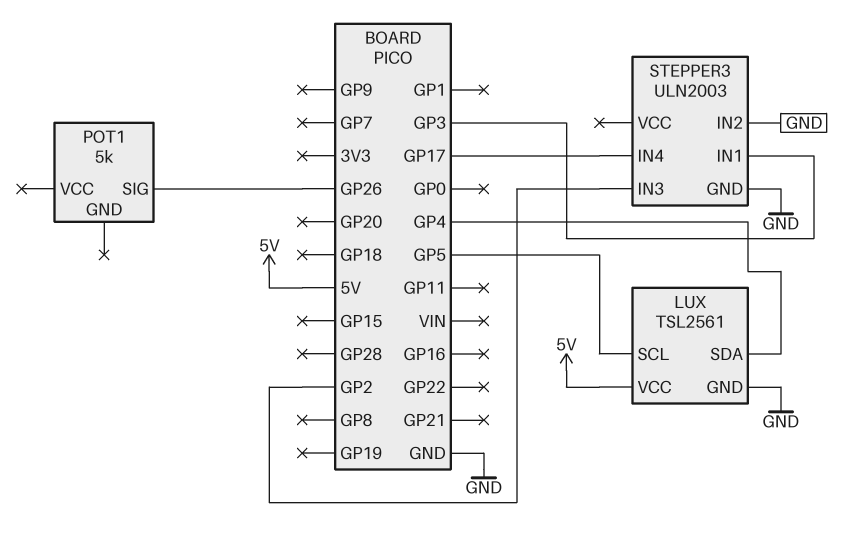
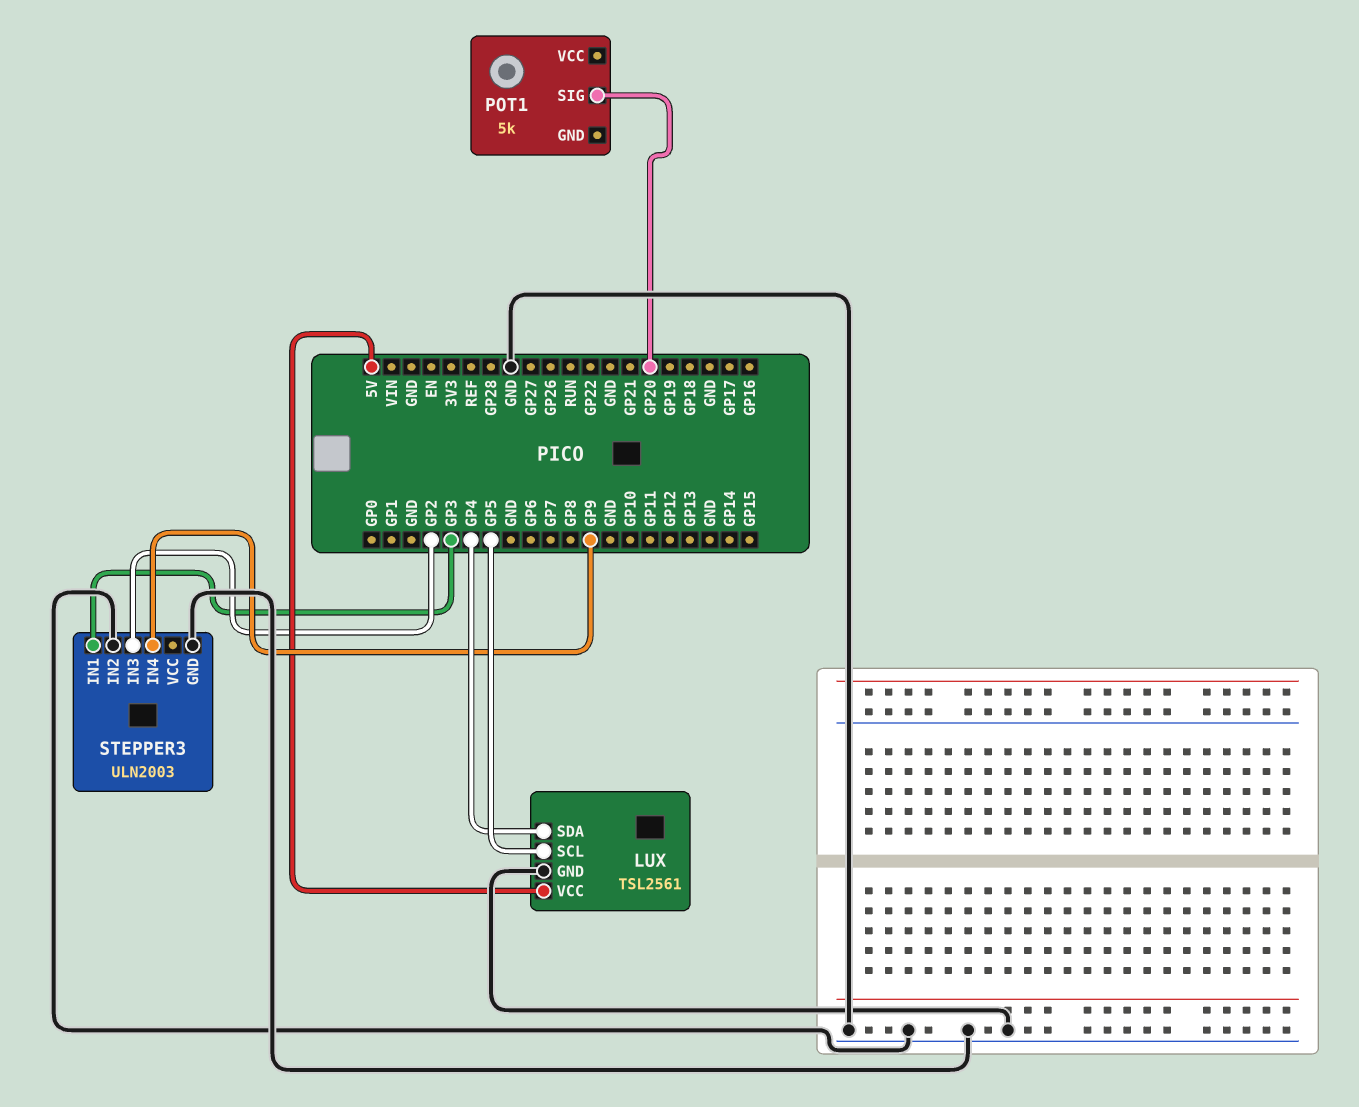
POT1 pin SIG: GP26 -> GP20
STEPPER3 pin IN4: GP17 -> GP9

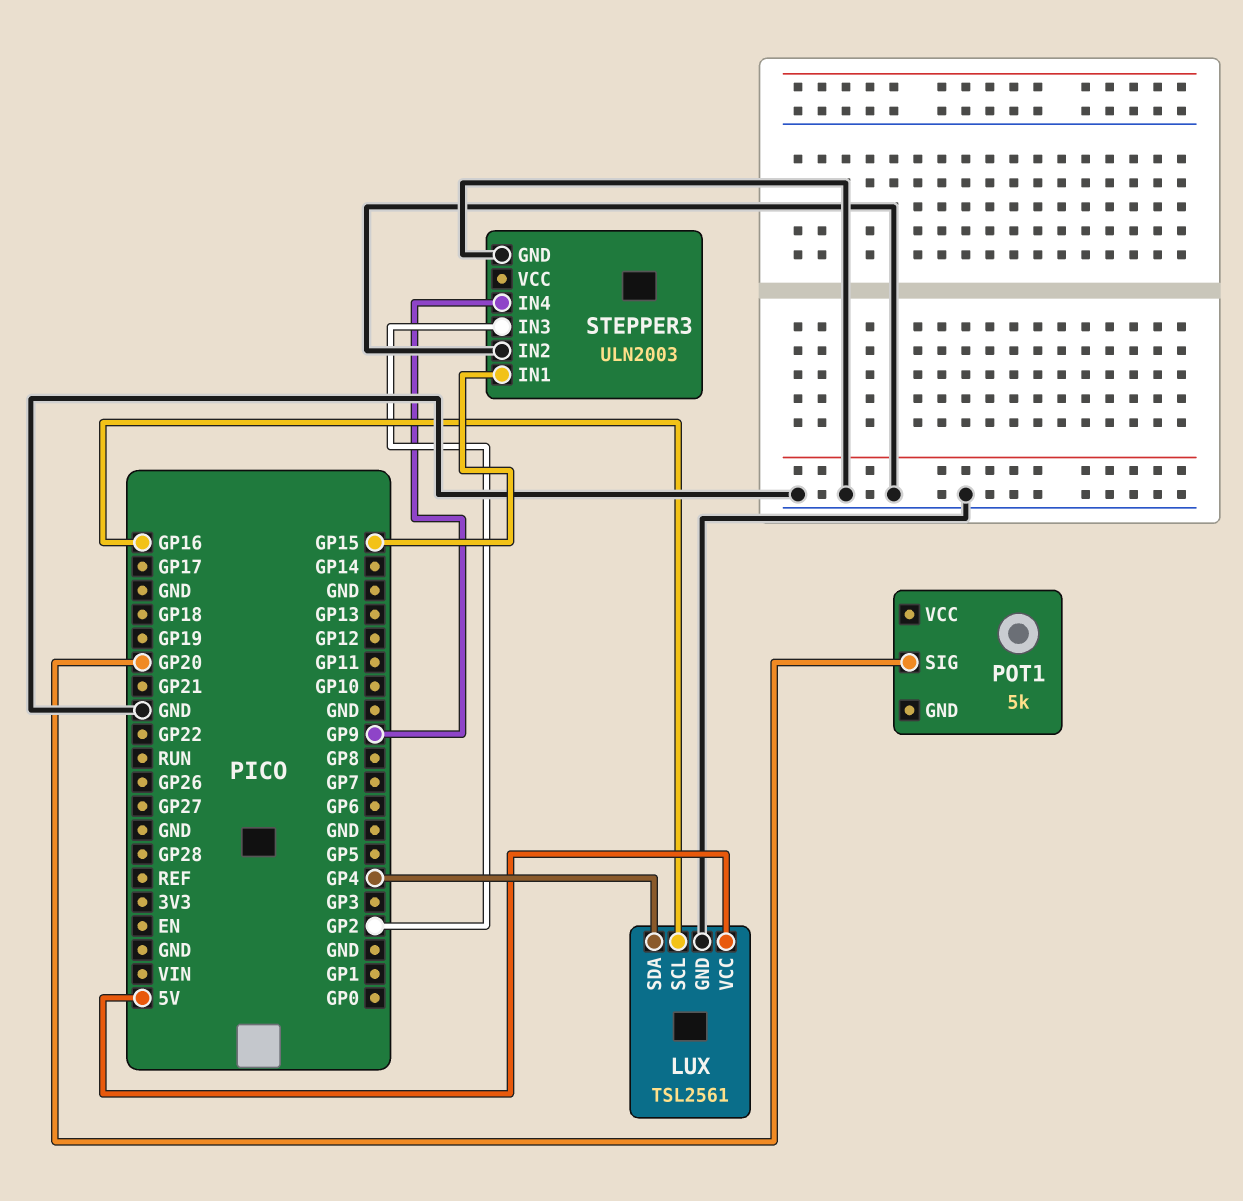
LUX pin SCL: GP5 -> GP16
STEPPER3 pin IN1: GP3 -> GP15

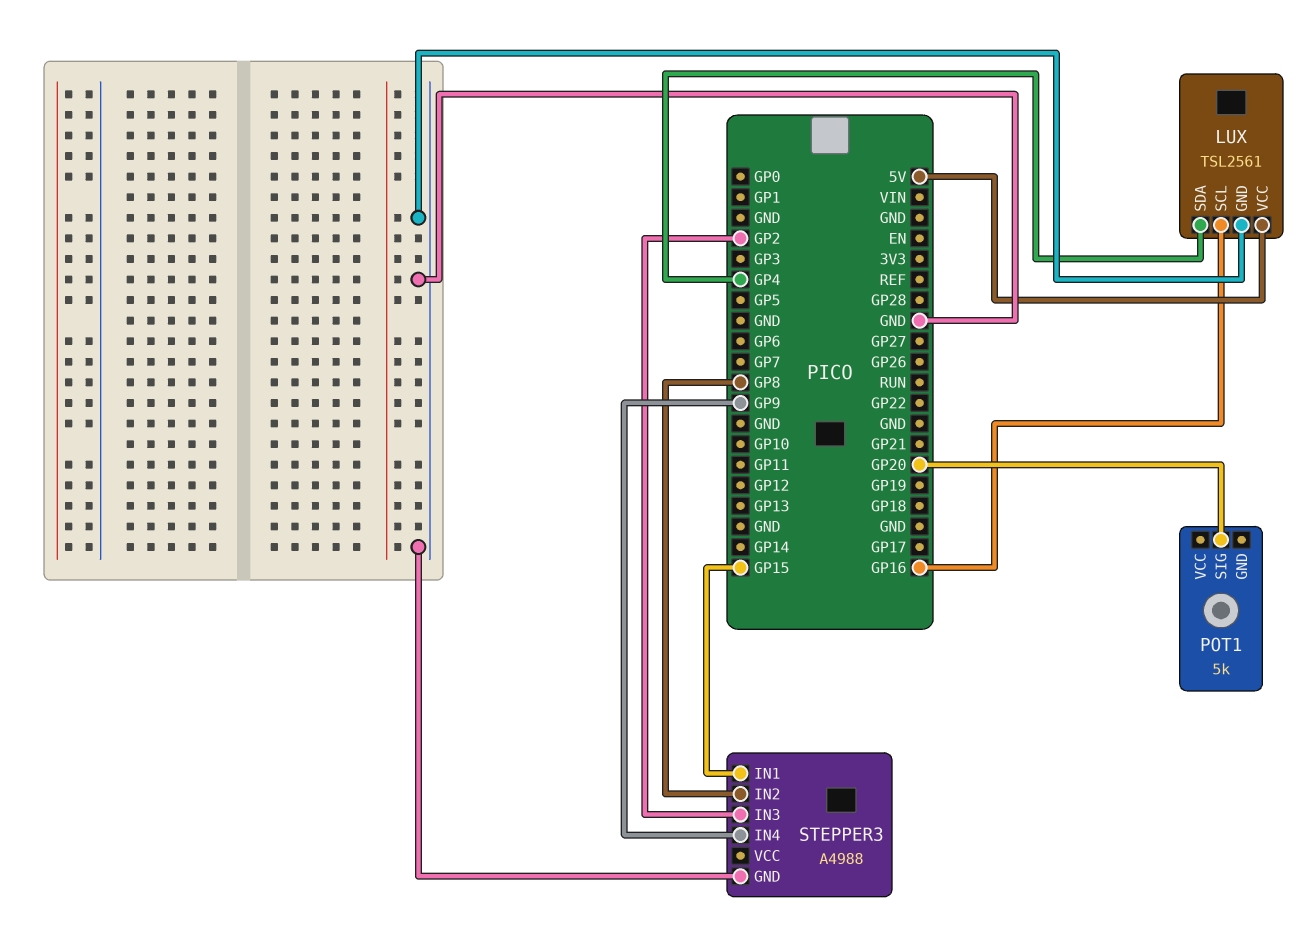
STEPPER3: ULN2003 -> A4988
STEPPER3 pin IN2: GND -> GP8

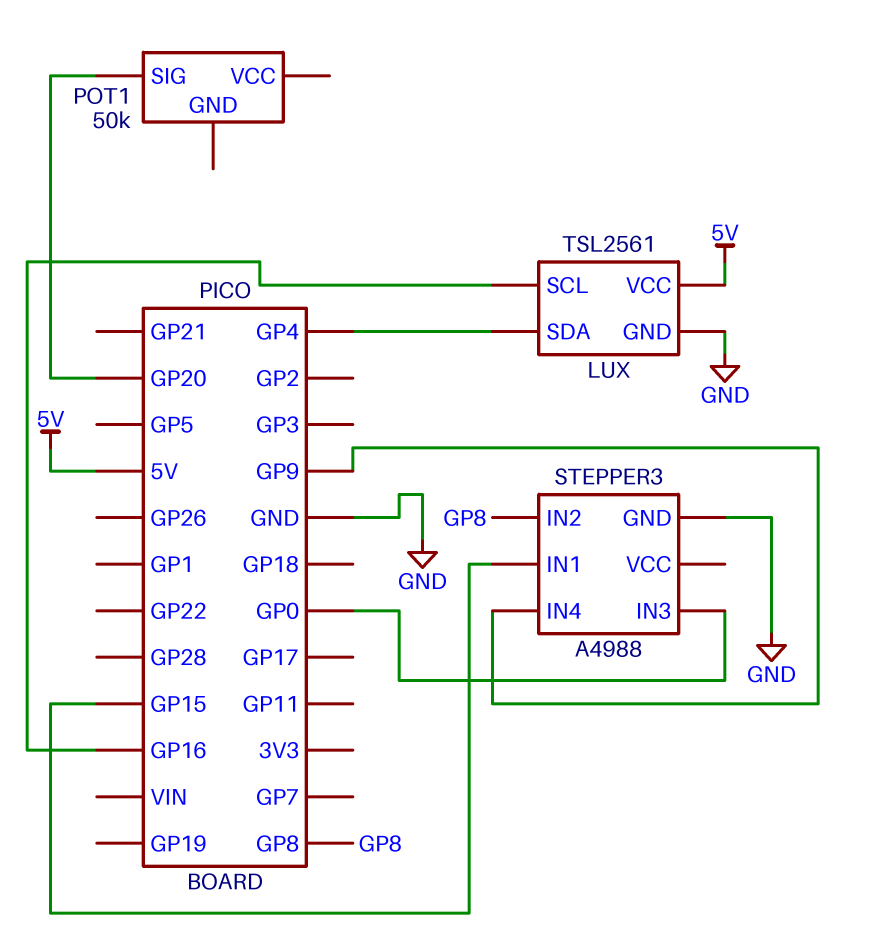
POT1: 5k -> 50k
STEPPER3 pin IN3: GP2 -> GP0

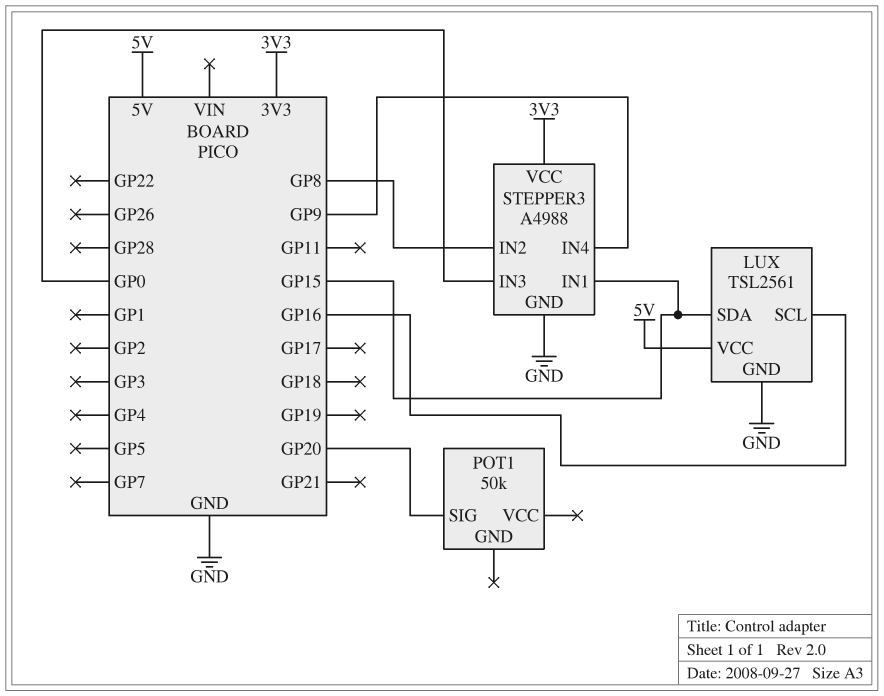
LUX pin SDA: GP4 -> GP15
STEPPER3 pin VCC: none -> 3V3

